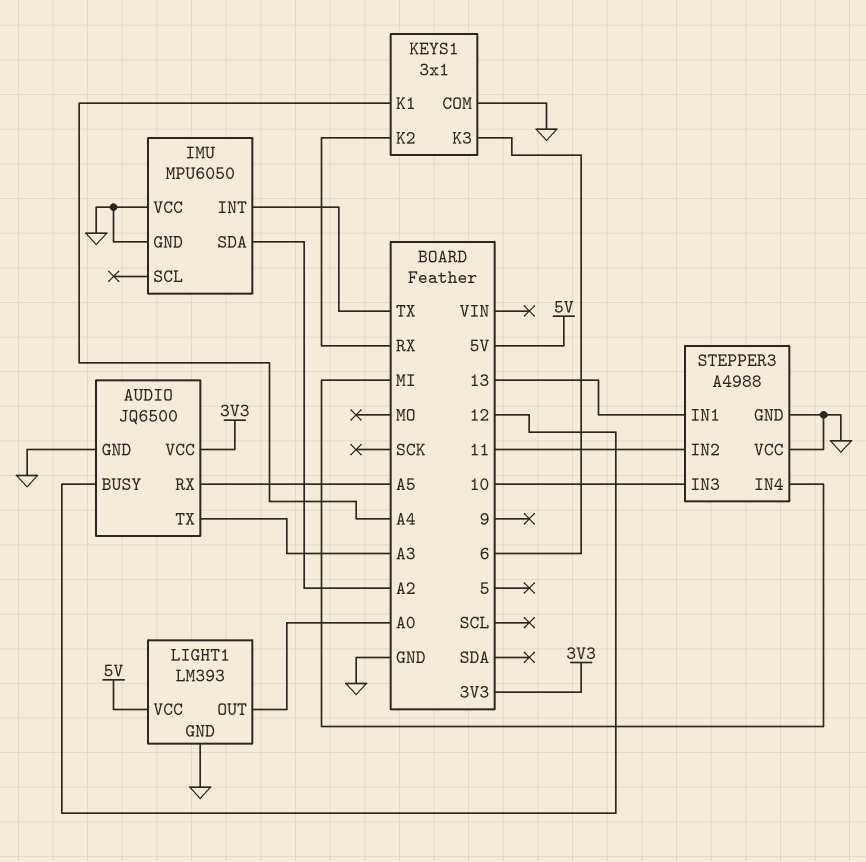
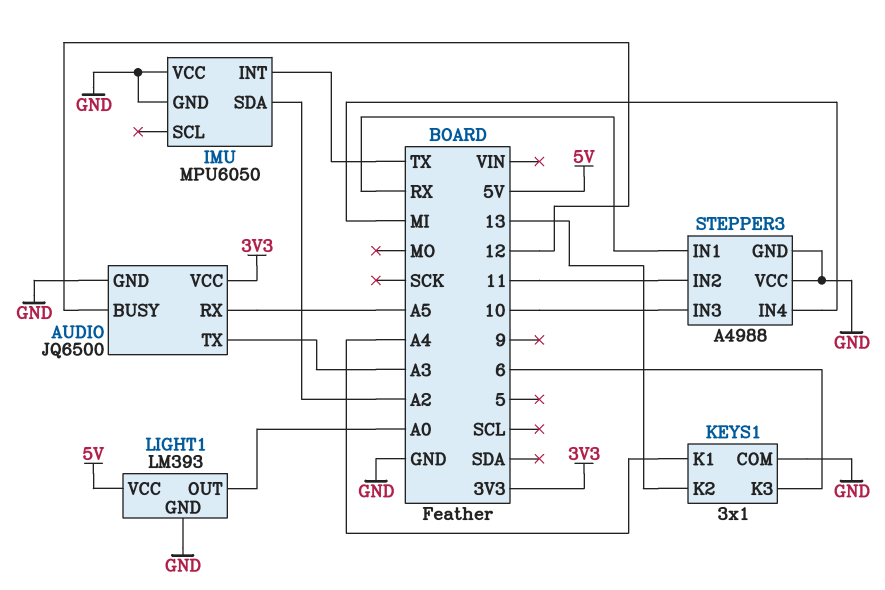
KEYS1 pin K2: RX -> 13
STEPPER3 pin IN1: 13 -> RX

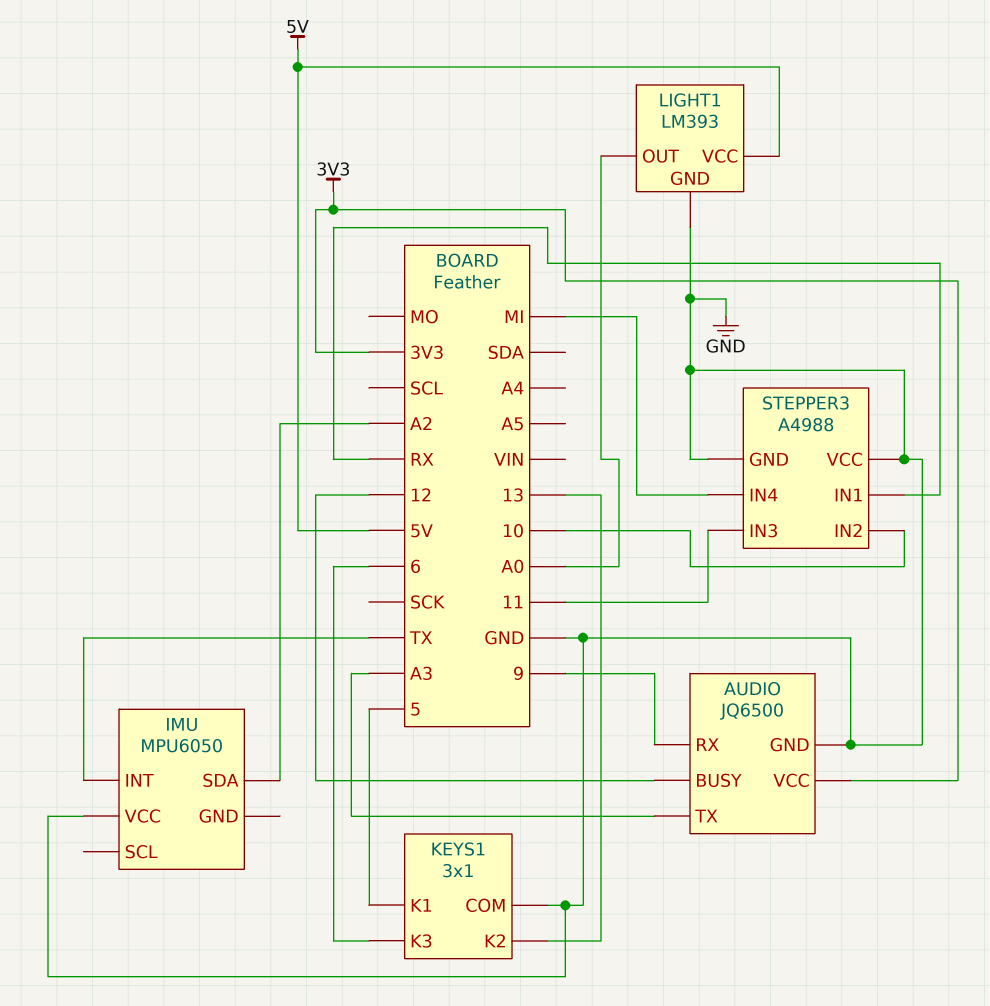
AUDIO pin RX: A5 -> 9
IMU pin GND: GND -> none
KEYS1 pin K1: A4 -> 5
STEPPER3 pin IN2: 11 -> 10
STEPPER3 pin IN3: 10 -> 11

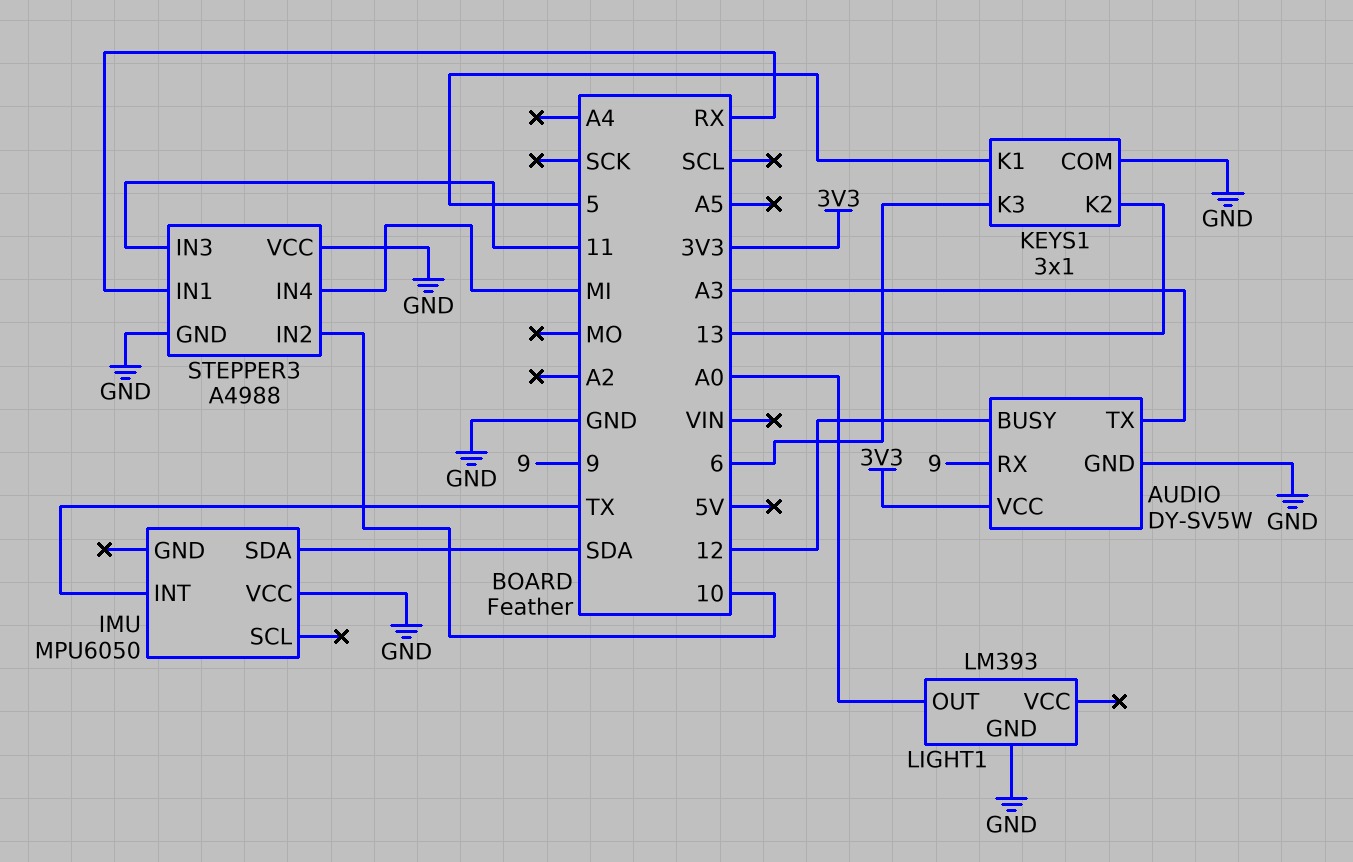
AUDIO: JQ6500 -> DY-SV5W
IMU pin SDA: A2 -> SDA
LIGHT1 pin VCC: 5V -> none

